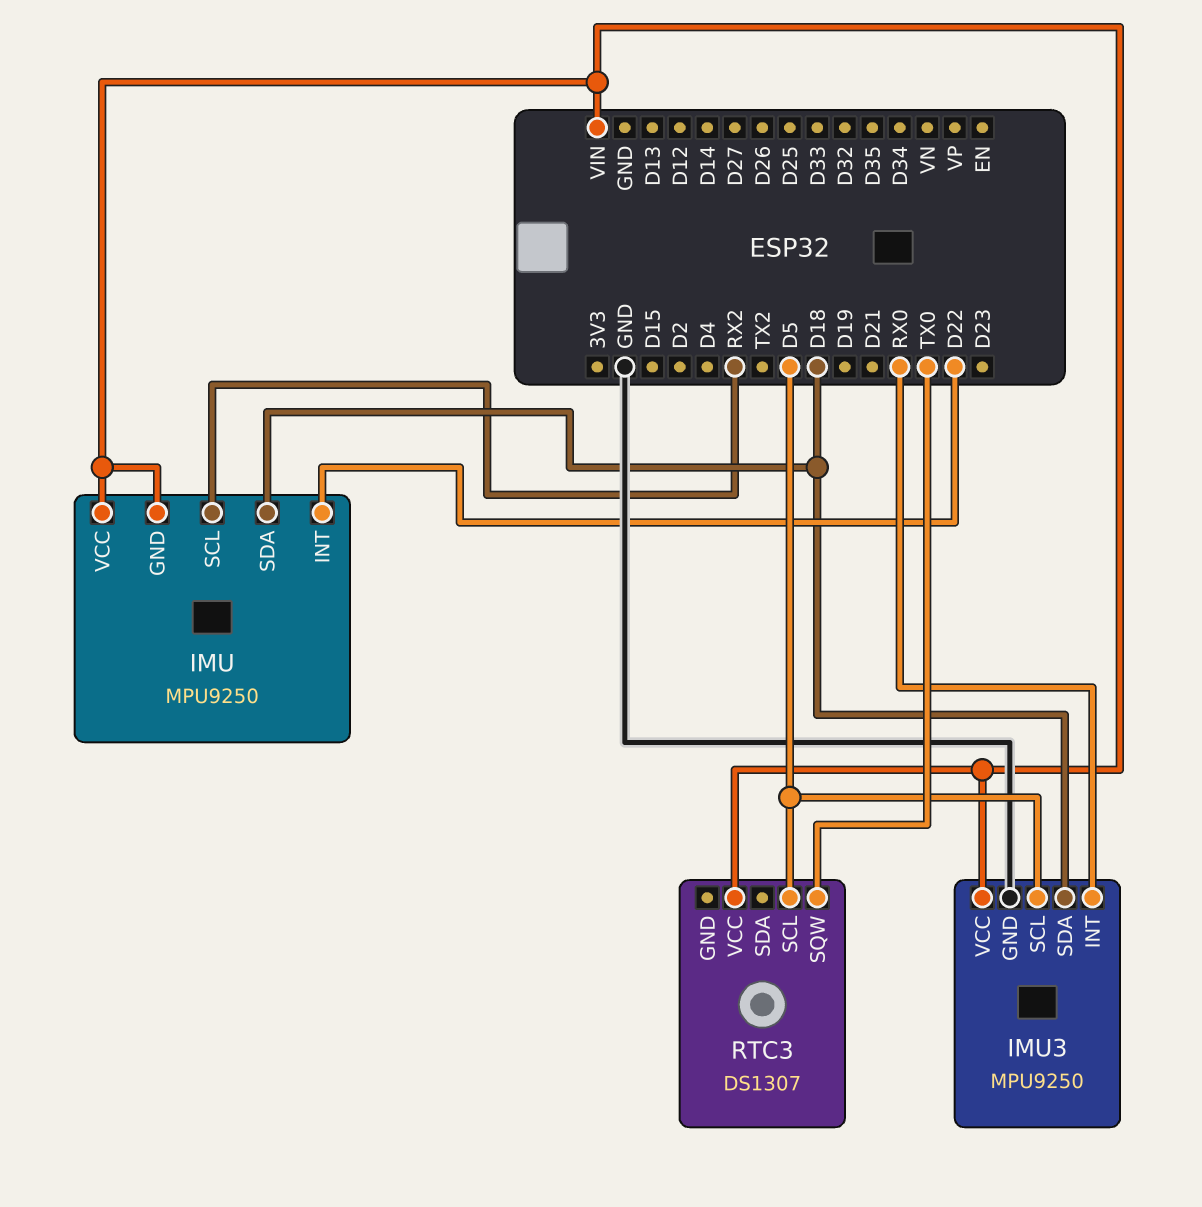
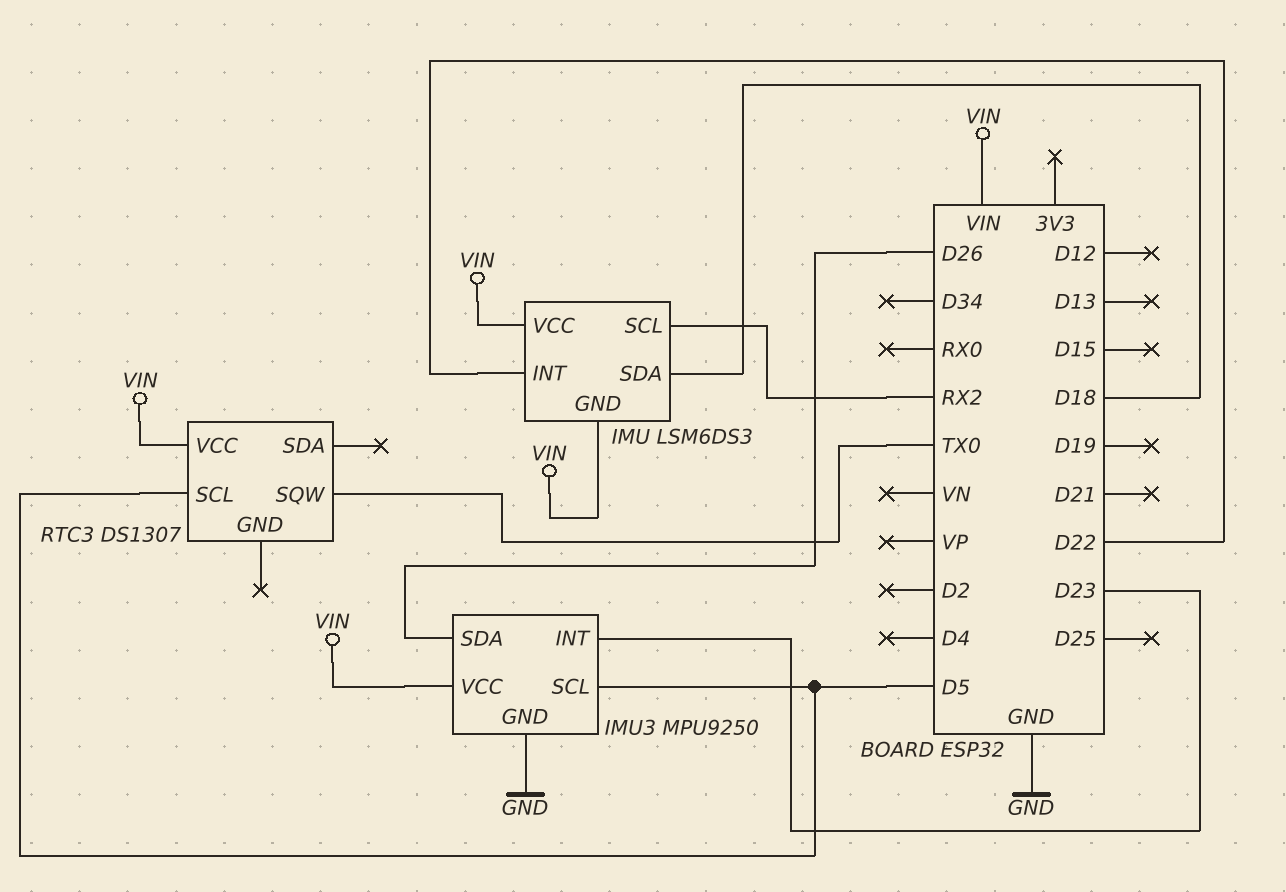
IMU: MPU9250 -> LSM6DS3
IMU3 pin INT: RX0 -> D23
IMU3 pin SDA: D18 -> D26

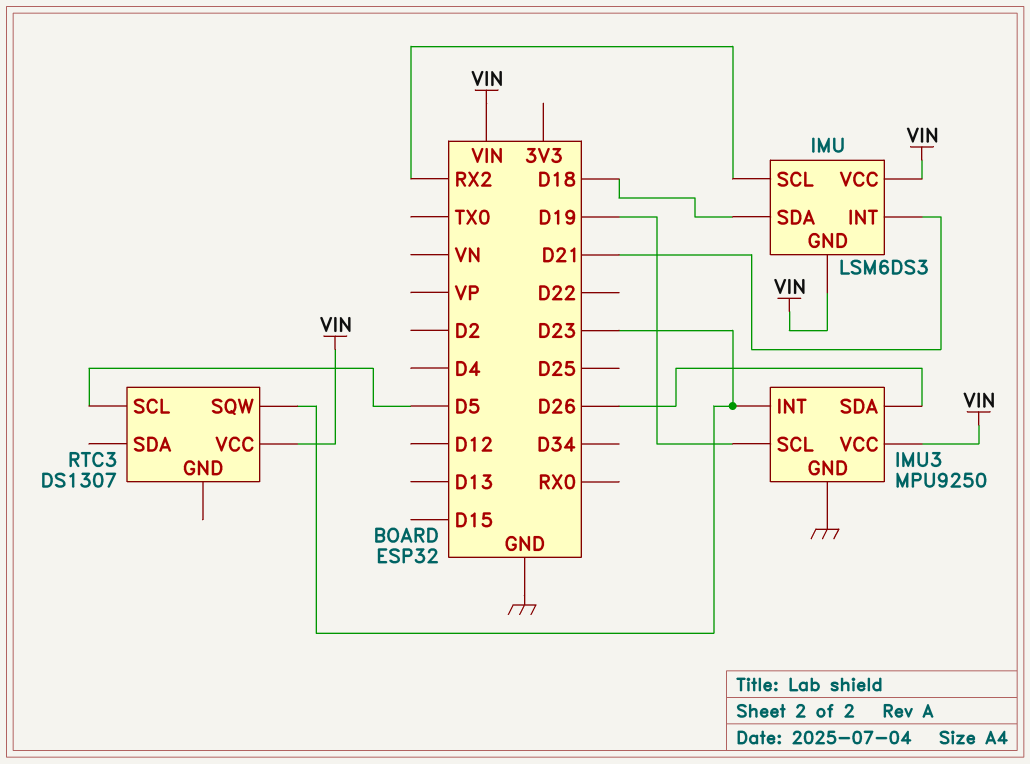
IMU pin INT: D22 -> D21
IMU3 pin SCL: D5 -> D19
RTC3 pin SQW: TX0 -> D23

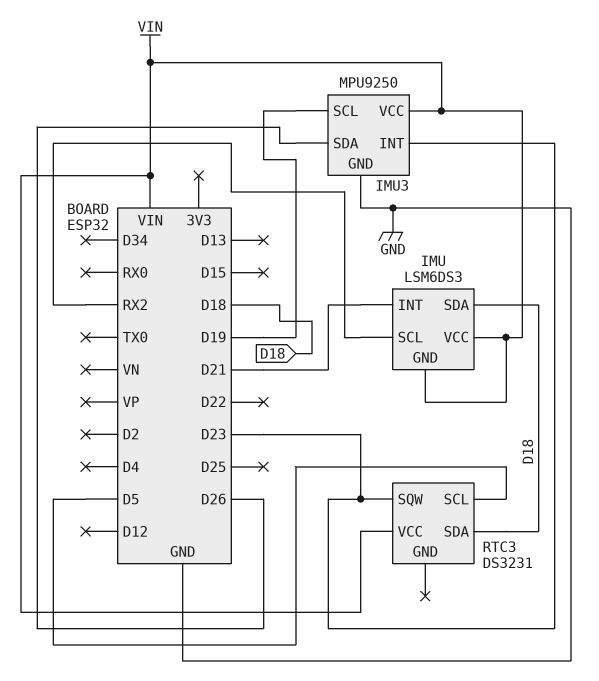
RTC3: DS1307 -> DS3231
RTC3 pin SDA: none -> D18

